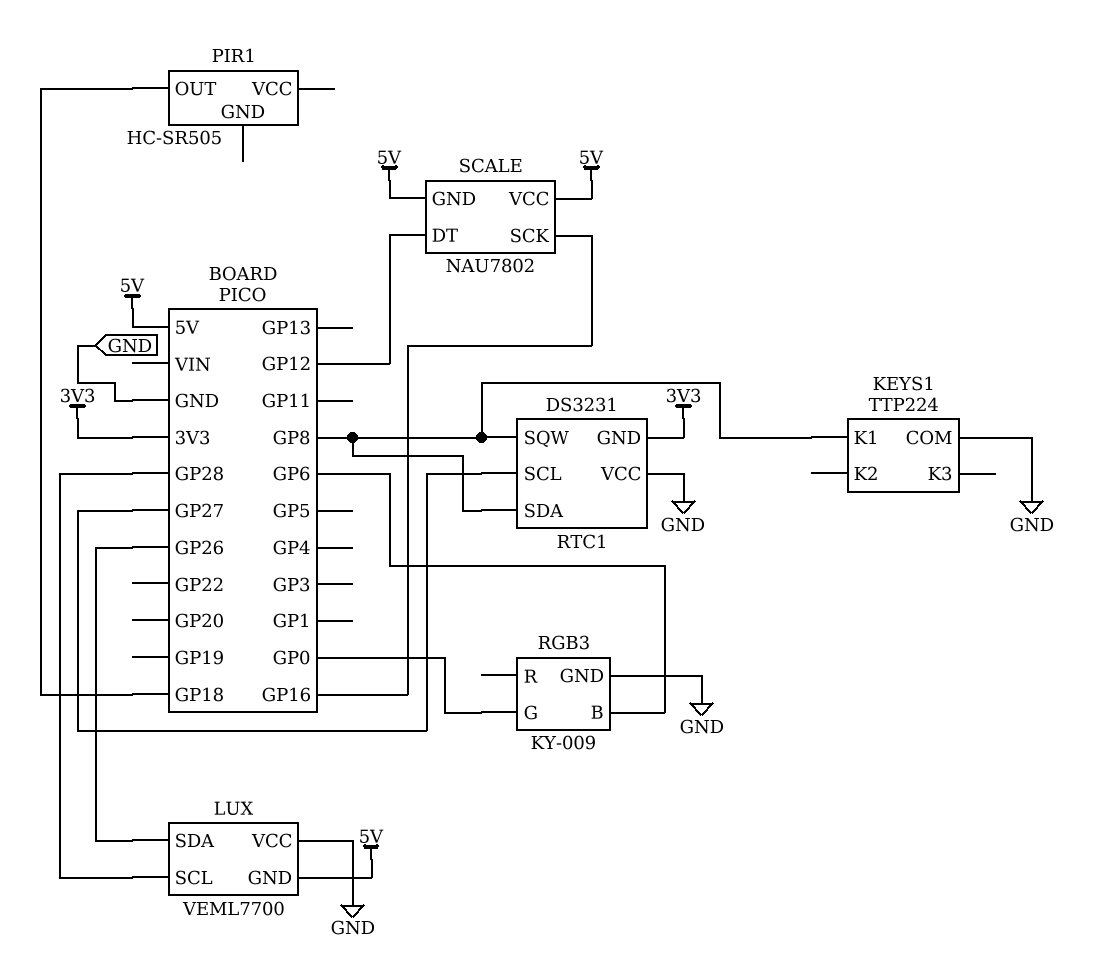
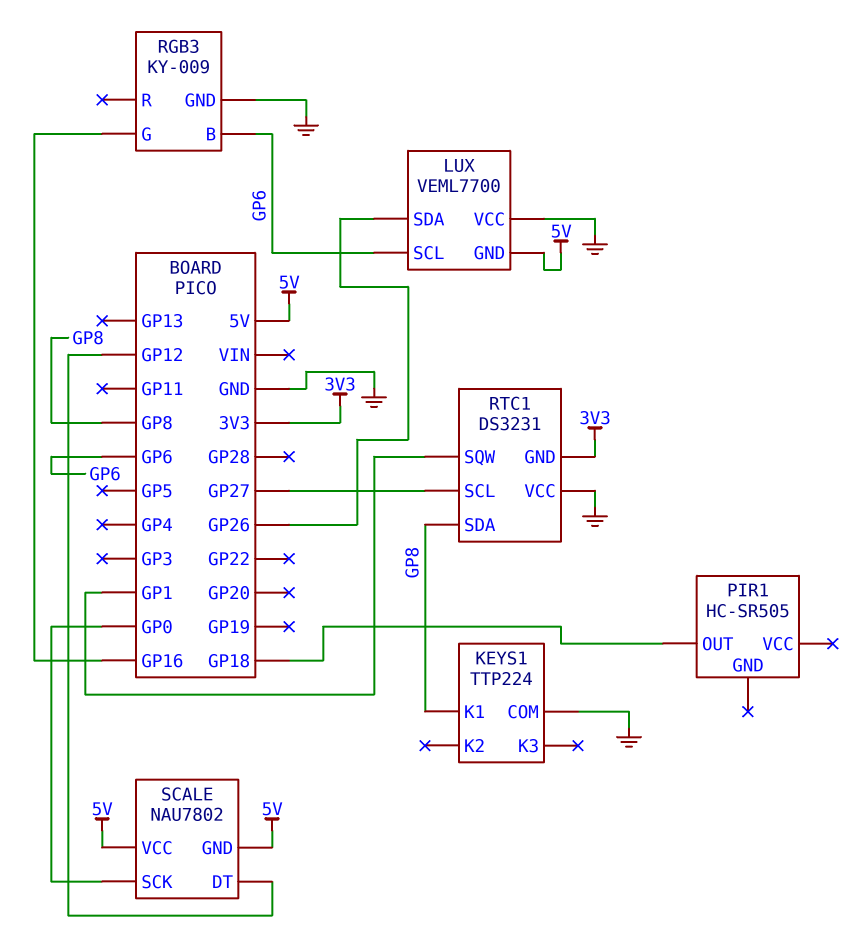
LUX pin SCL: GP28 -> GP6
RGB3 pin G: GP0 -> GP16
RTC1 pin SQW: GP8 -> GP1
SCALE pin SCK: GP16 -> GP0

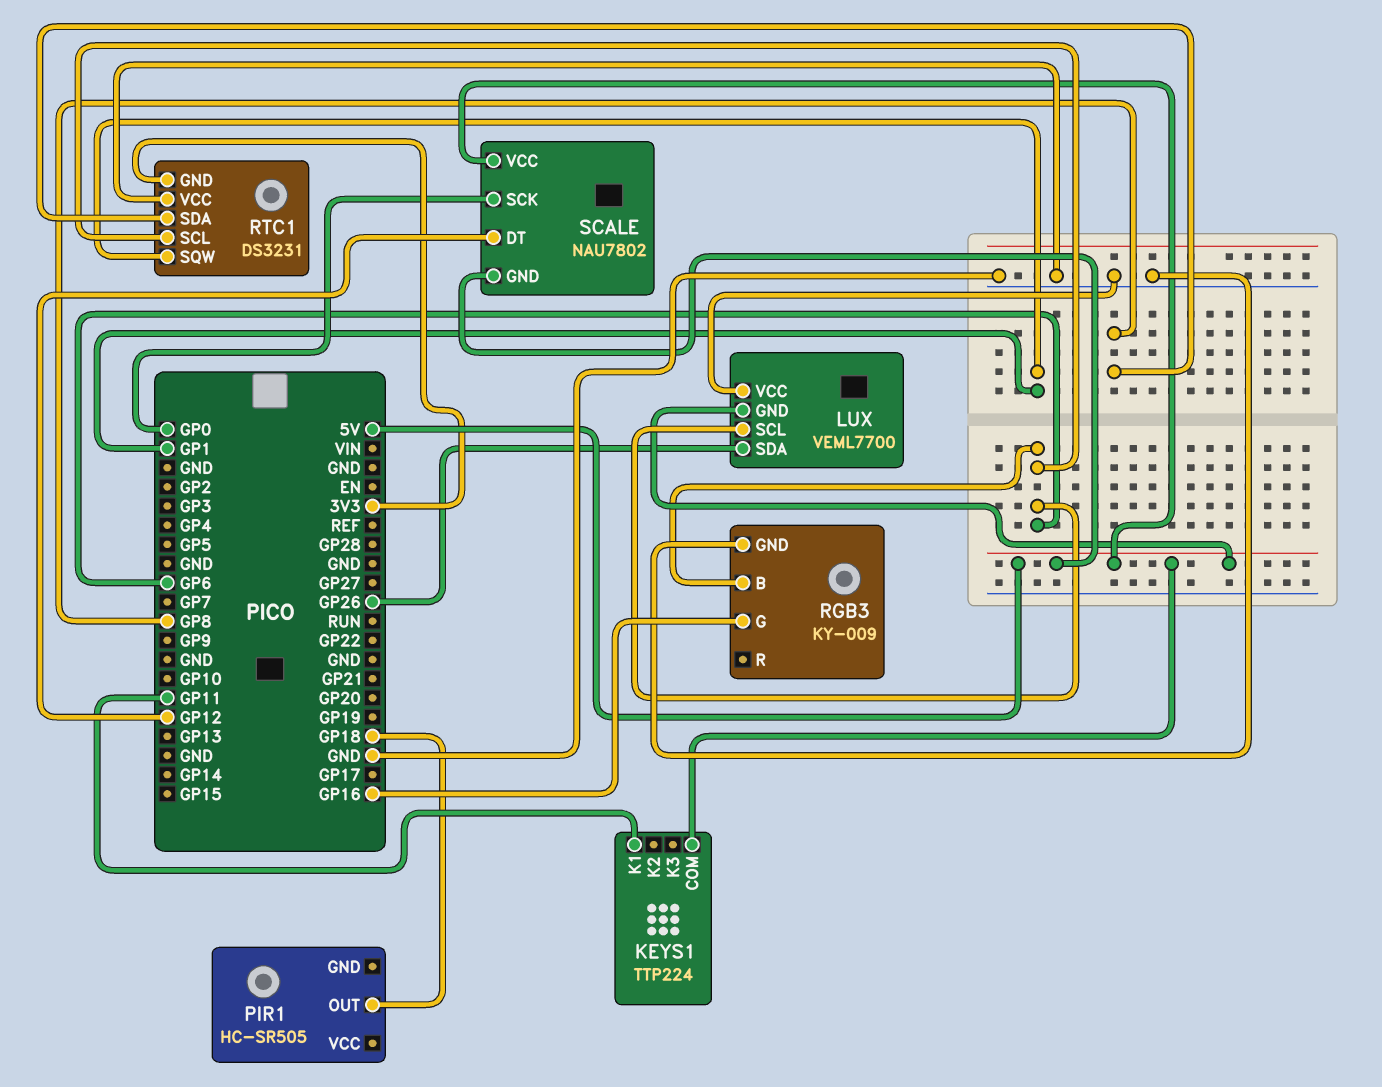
KEYS1 pin COM: GND -> 5V
KEYS1 pin K1: GP8 -> GP11
RTC1 pin SCL: GP27 -> GP6

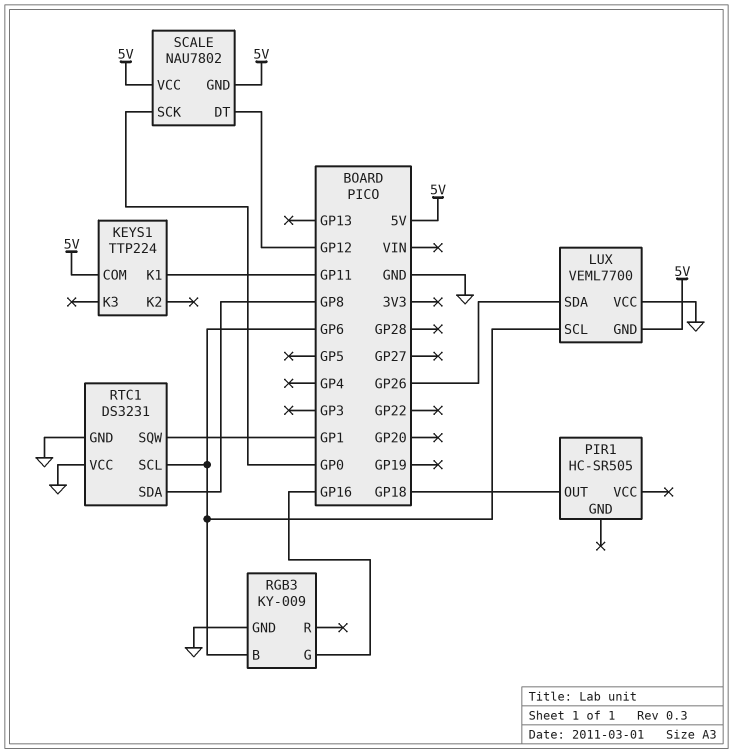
RTC1 pin GND: 3V3 -> GND

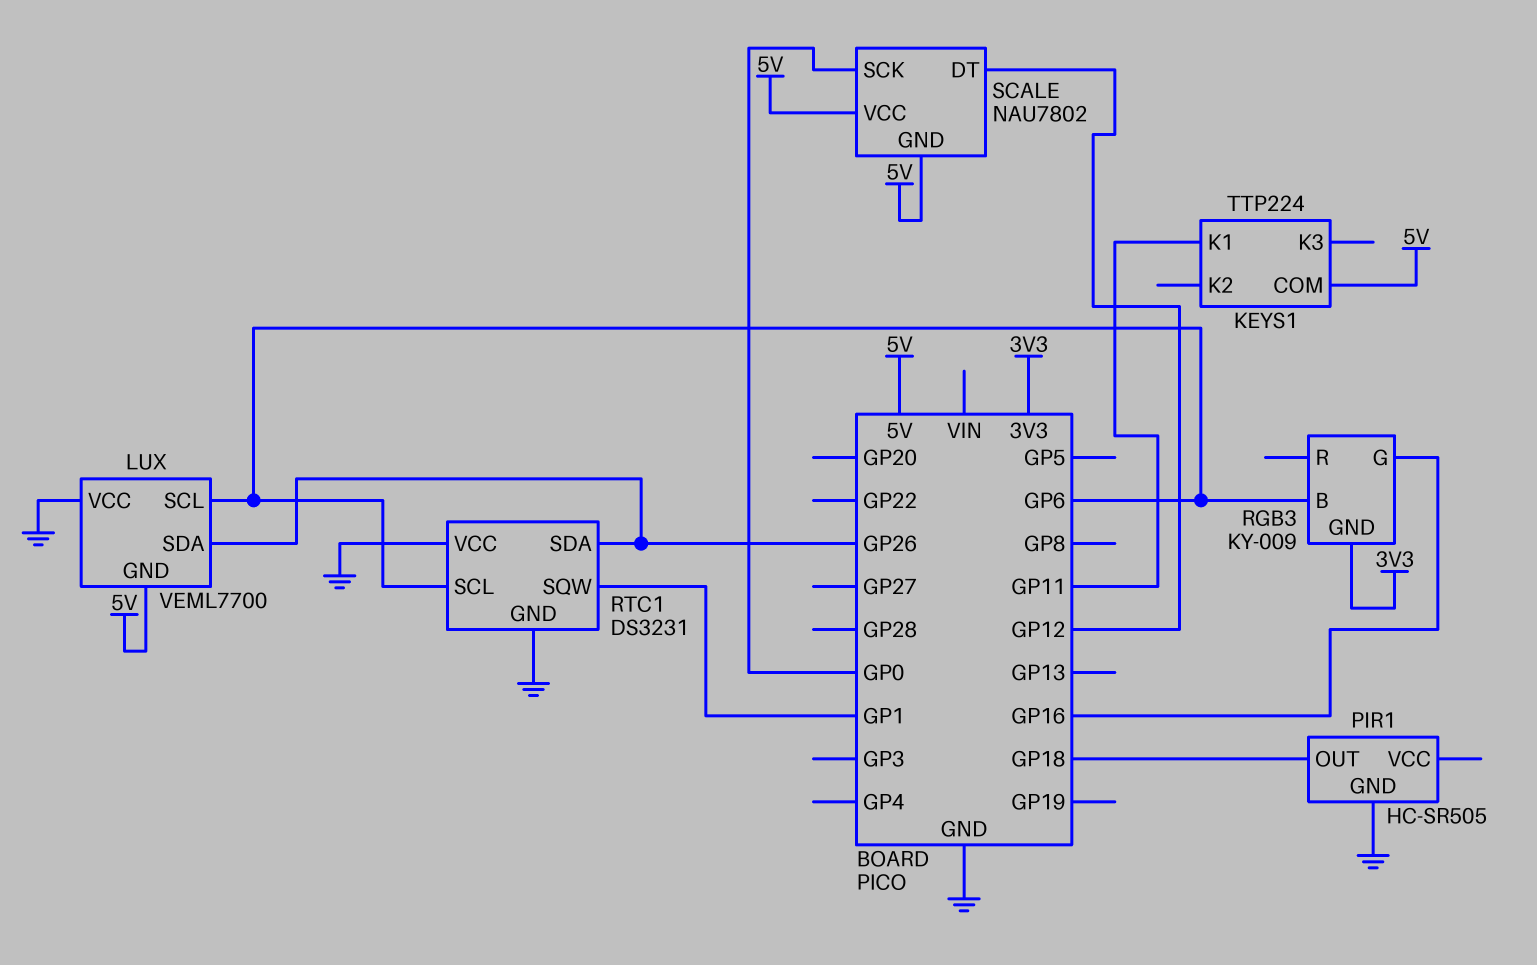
PIR1 pin GND: none -> GND
RGB3 pin GND: GND -> 3V3
RTC1 pin SDA: GP8 -> GP26

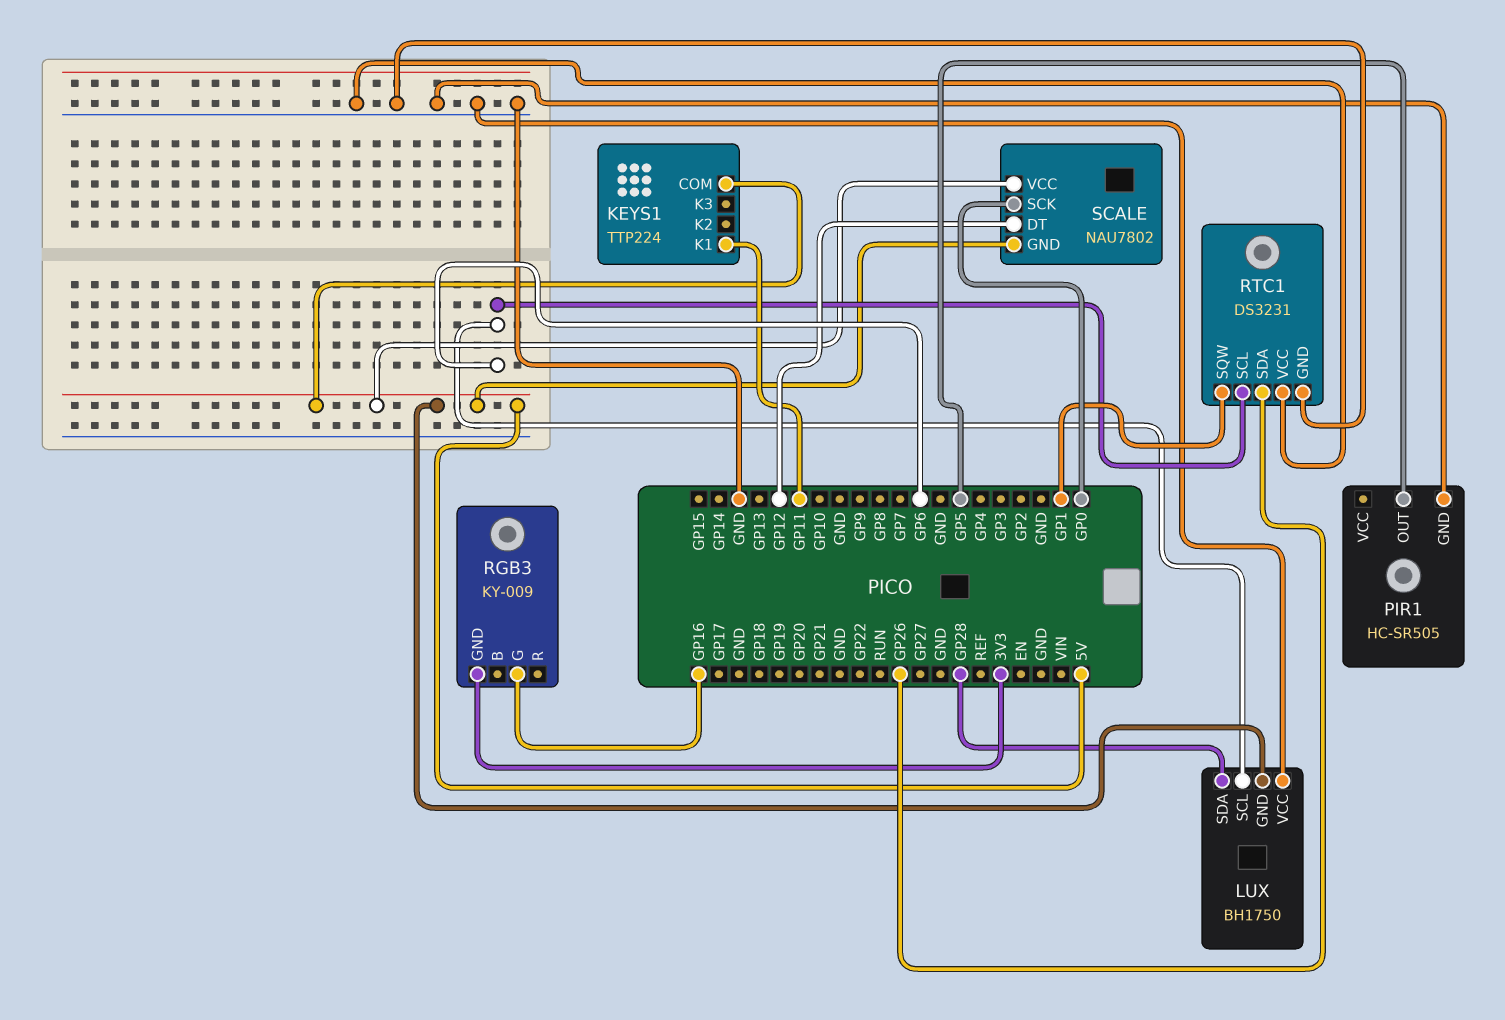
LUX: VEML7700 -> BH1750
LUX pin SDA: GP26 -> GP28
PIR1 pin OUT: GP18 -> GP5
RGB3 pin B: GP6 -> none

